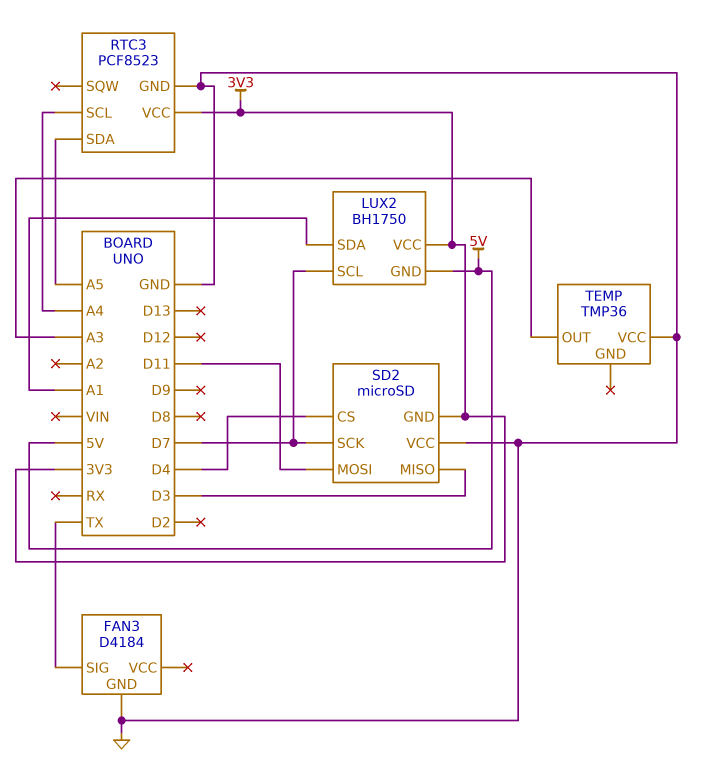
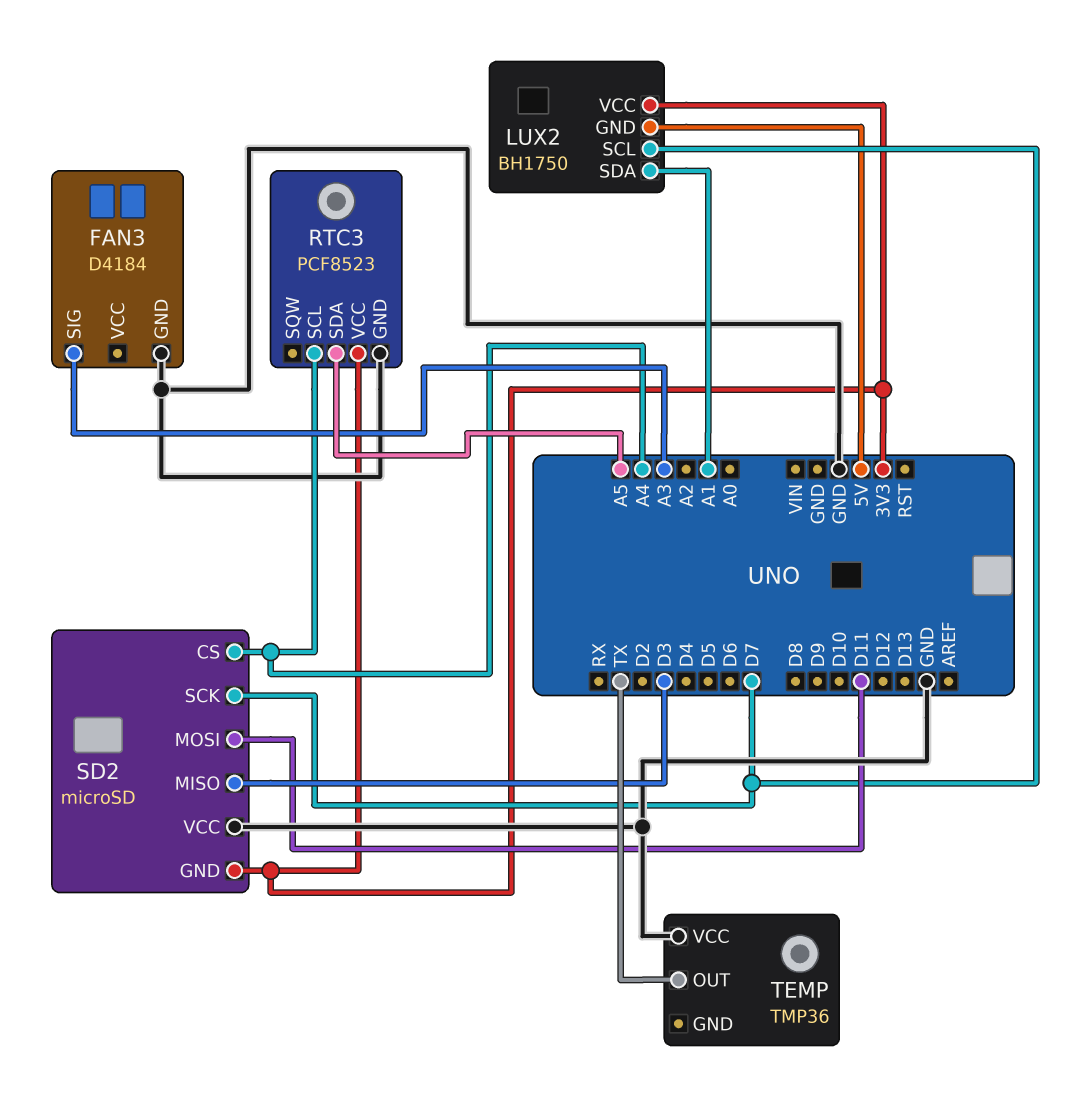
FAN3 pin SIG: TX -> A3
SD2 pin CS: D4 -> A4
TEMP pin OUT: A3 -> TX

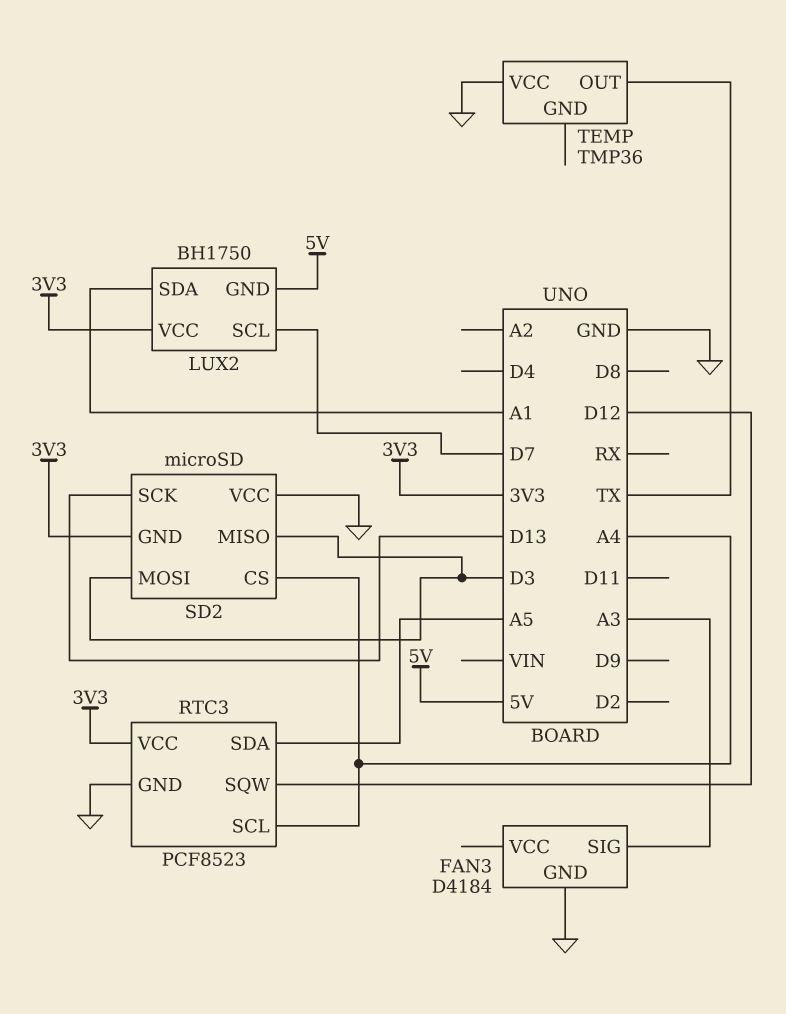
RTC3 pin SQW: none -> D12
SD2 pin MOSI: D11 -> D3
SD2 pin SCK: D7 -> D13

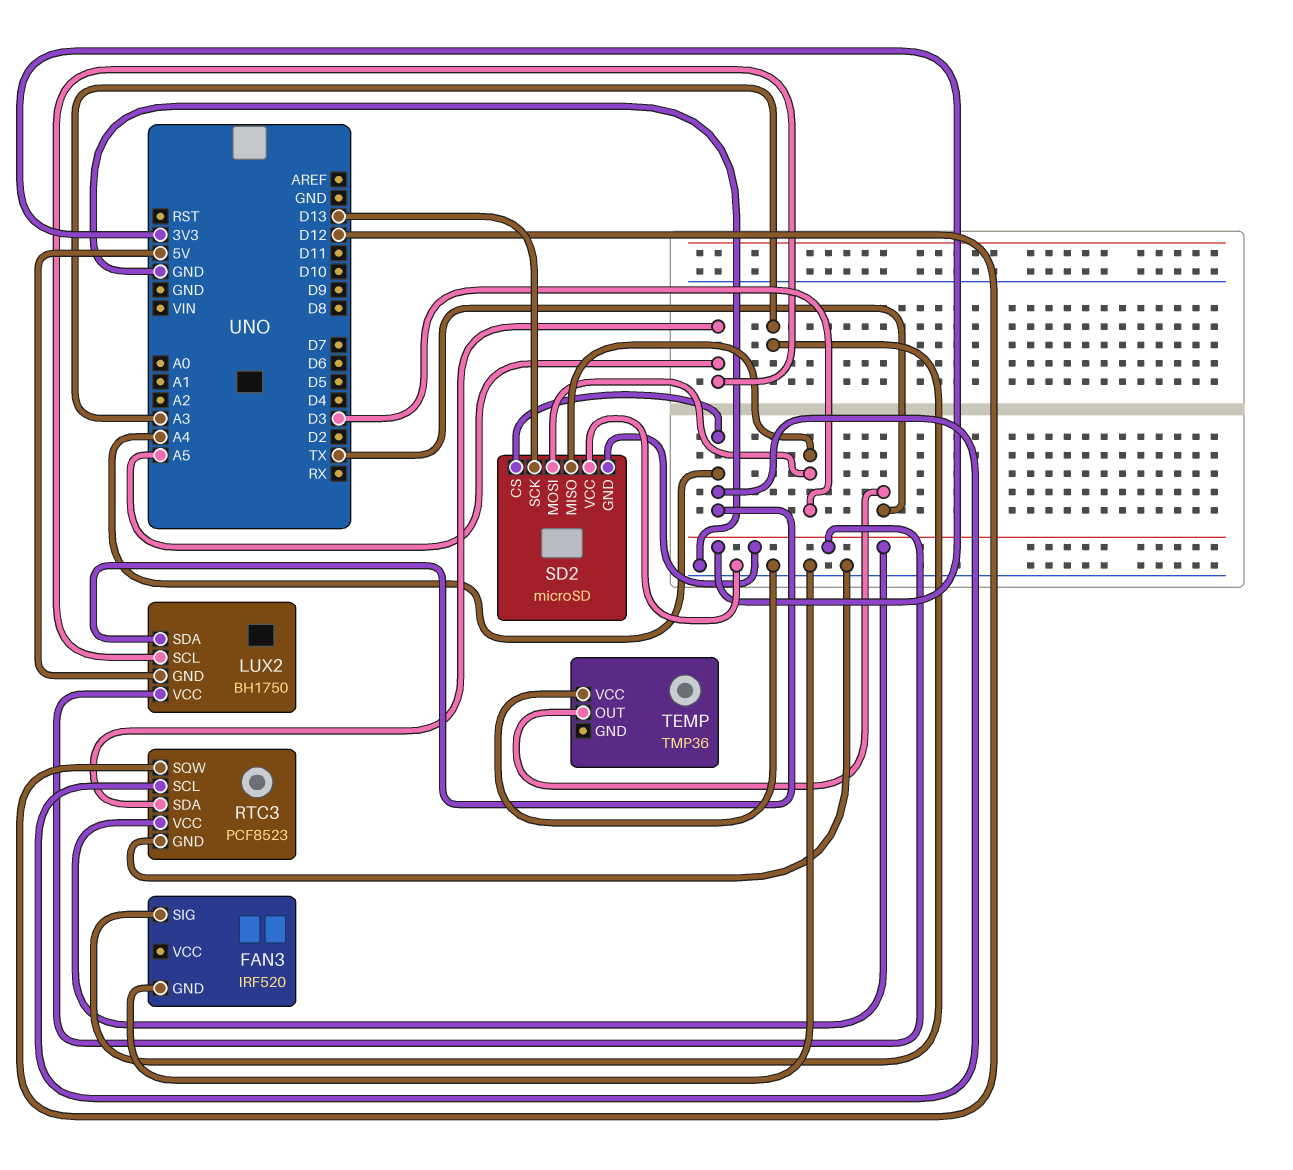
FAN3: D4184 -> IRF520
LUX2 pin SCL: D7 -> A5
LUX2 pin SDA: A1 -> A4

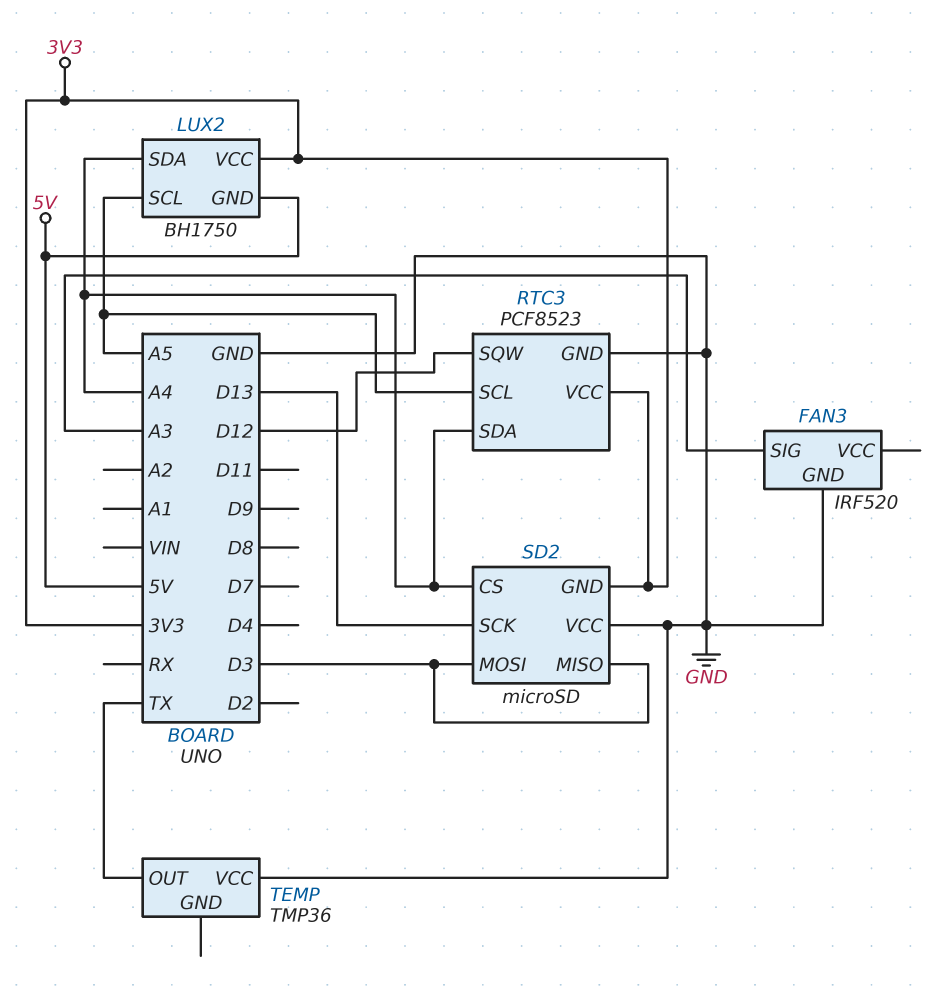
RTC3 pin SCL: A4 -> A5
RTC3 pin SDA: A5 -> A4

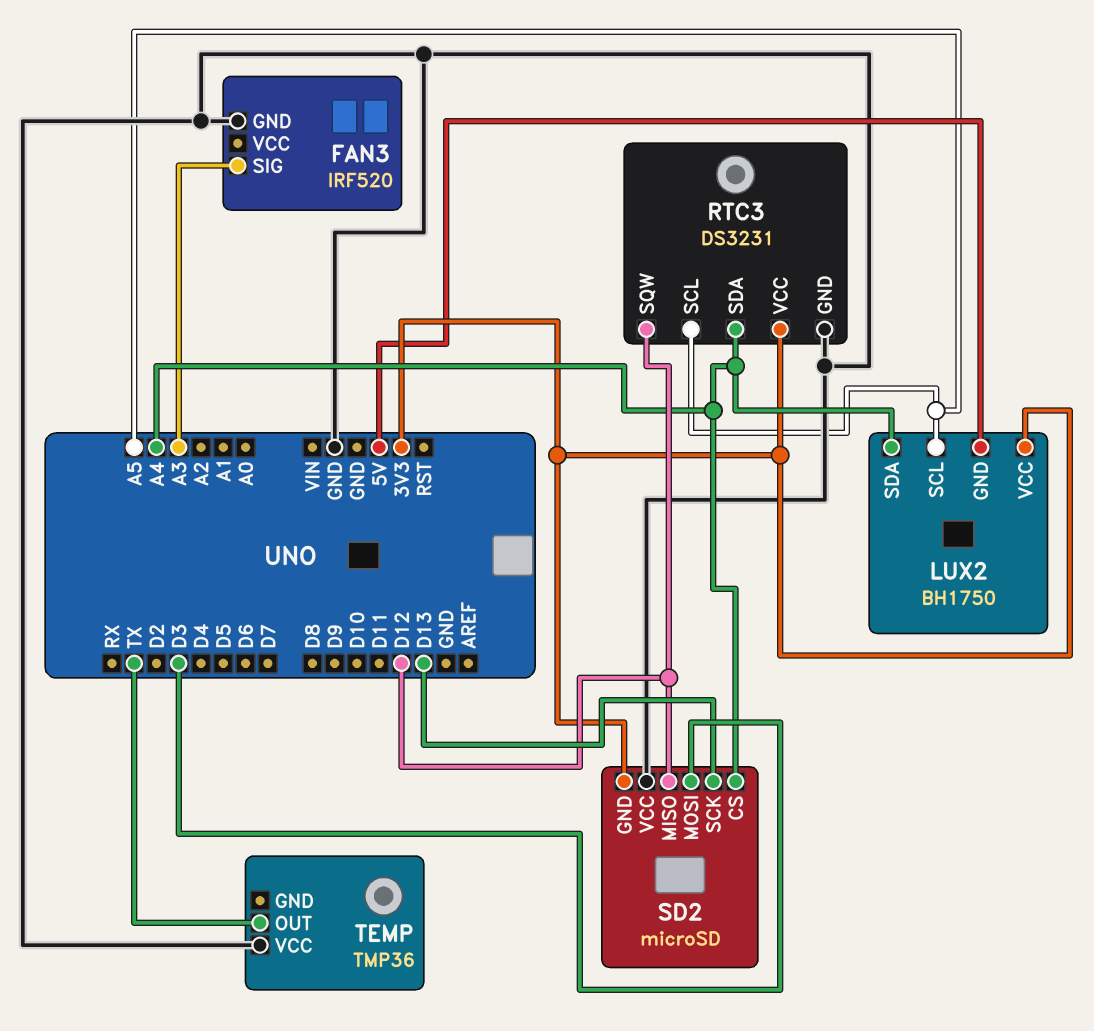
RTC3: PCF8523 -> DS3231
SD2 pin MISO: D3 -> D12

